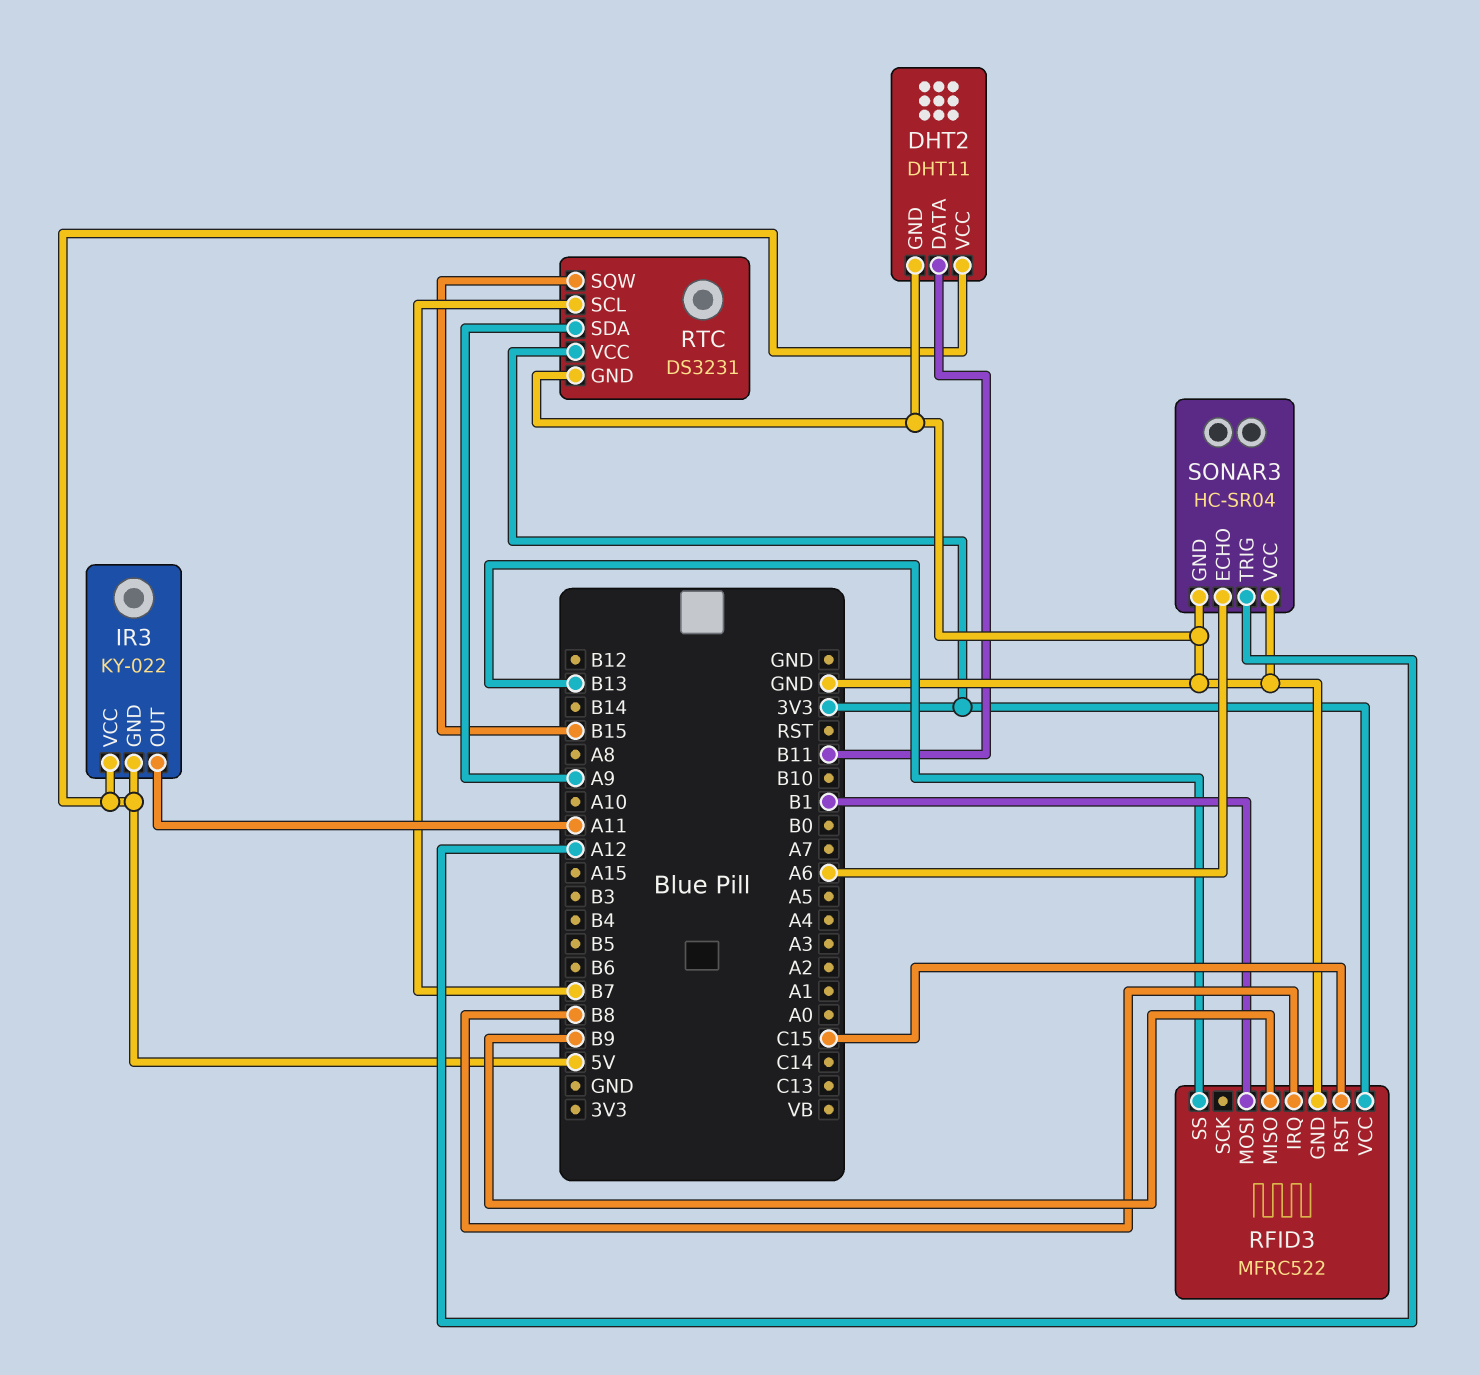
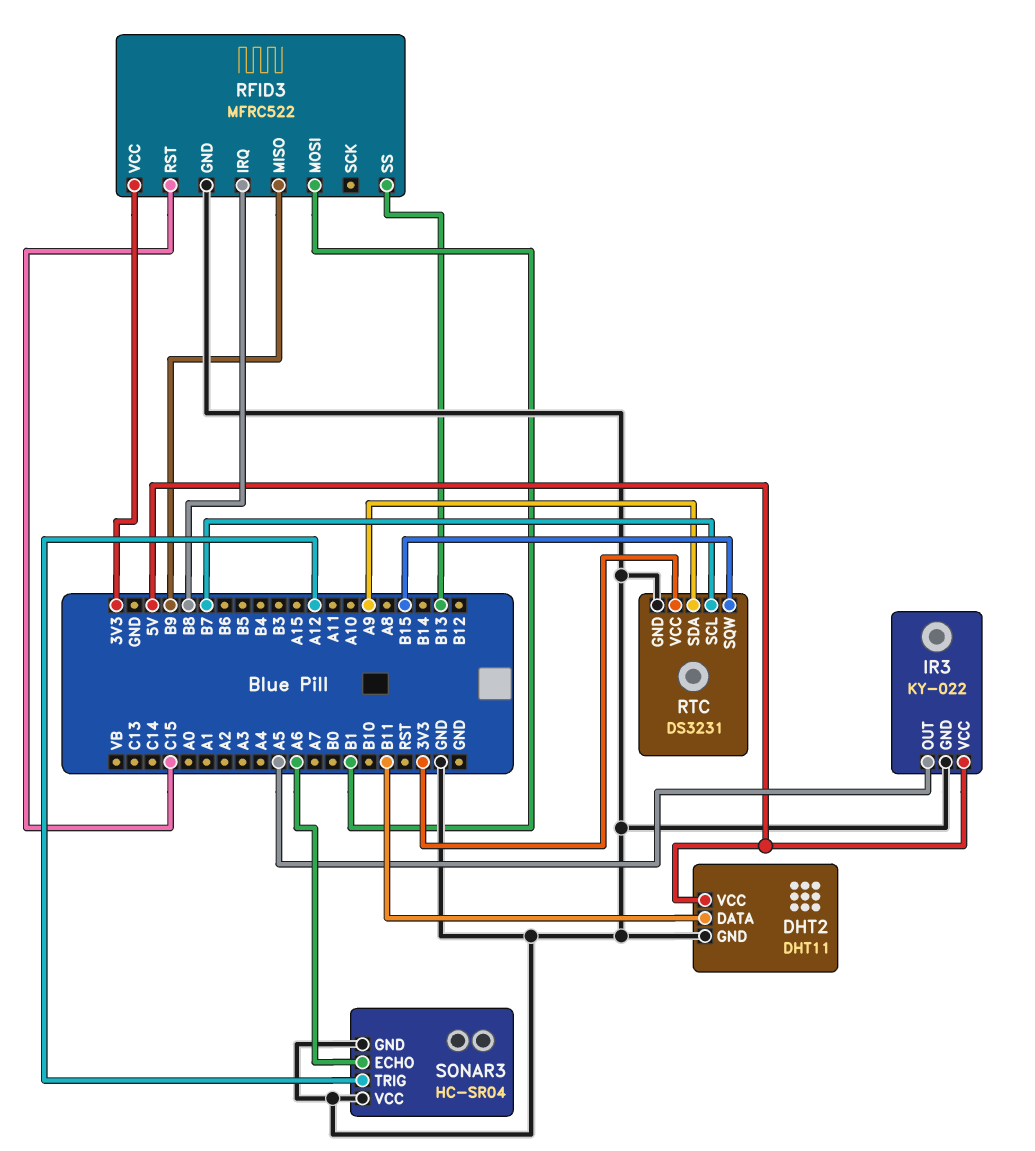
IR3 pin GND: 5V -> GND
IR3 pin OUT: A11 -> A5

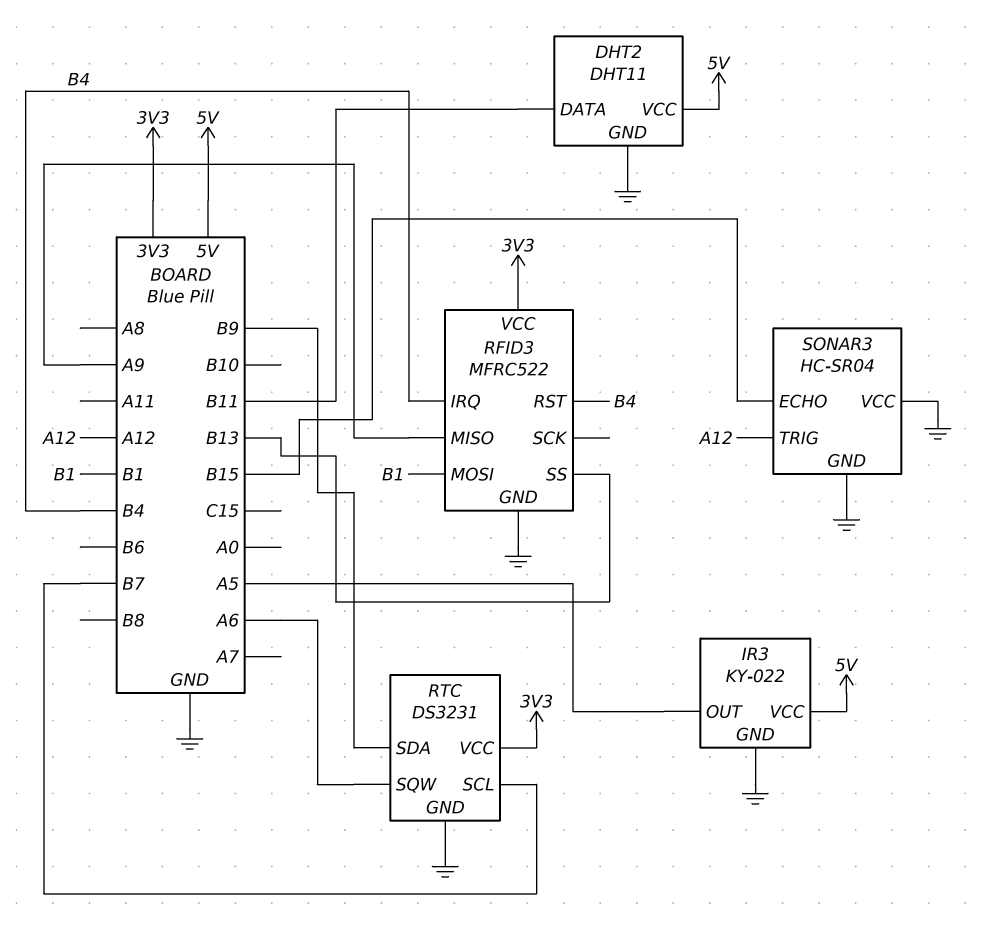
RFID3 pin IRQ: B8 -> B4
RFID3 pin MISO: B9 -> A9
RFID3 pin RST: C15 -> B4
RTC pin SDA: A9 -> B9
RTC pin SQW: B15 -> A6
SONAR3 pin ECHO: A6 -> B15

